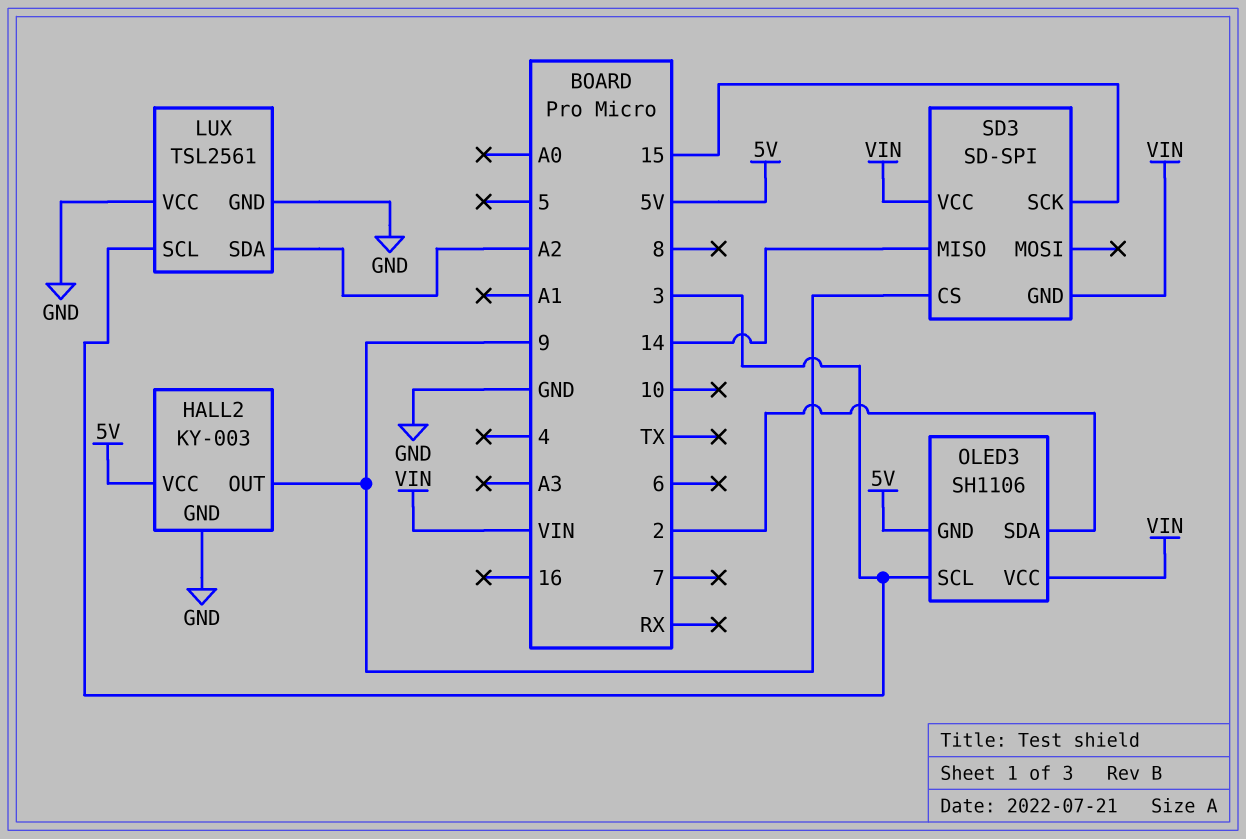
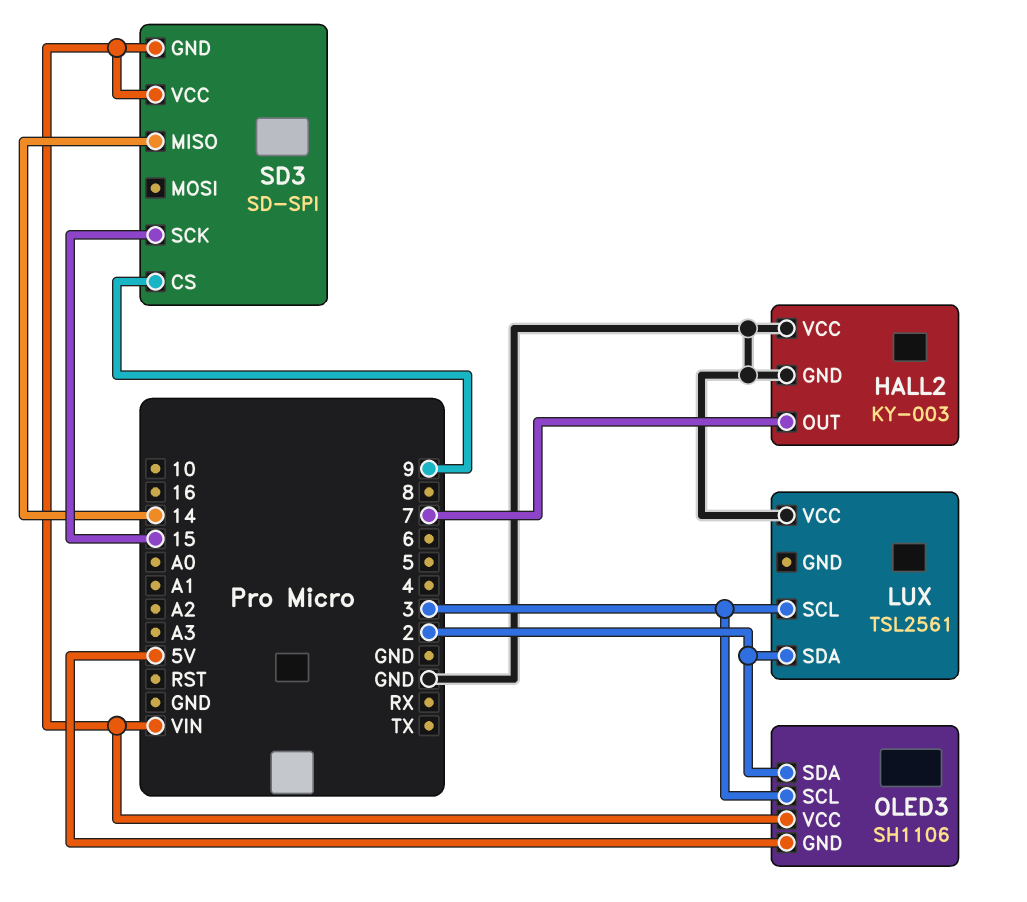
HALL2 pin OUT: 9 -> 7
HALL2 pin VCC: 5V -> GND
LUX pin GND: GND -> none
LUX pin SDA: A2 -> 2

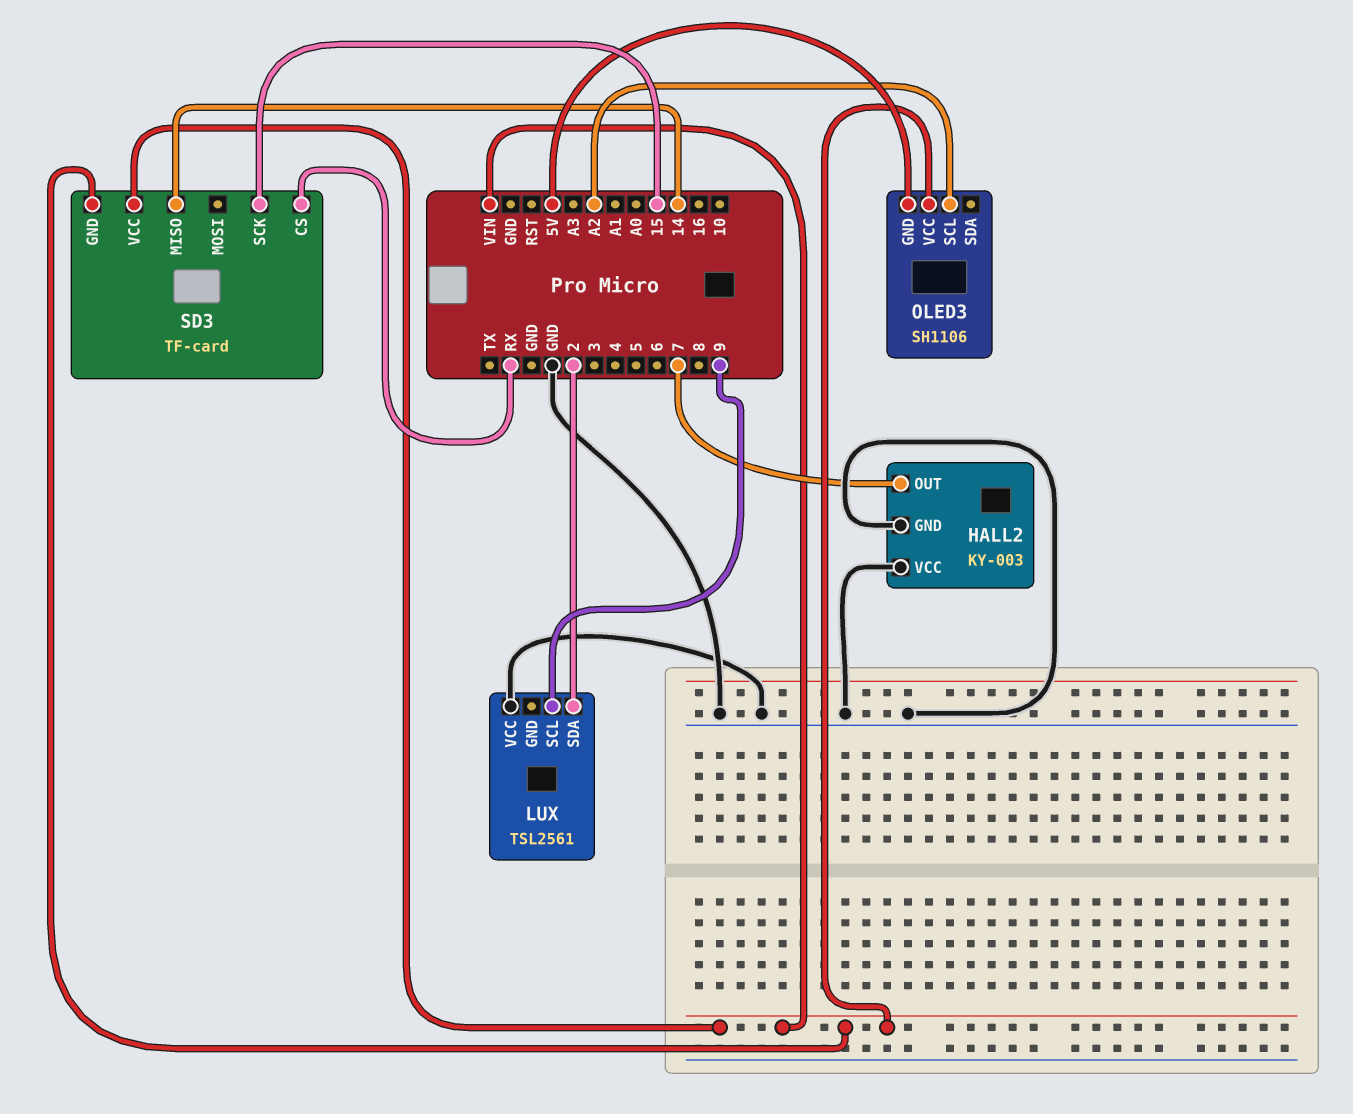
LUX pin SCL: 3 -> 9
OLED3 pin SCL: 3 -> A2
OLED3 pin SDA: 2 -> none
SD3: SD-SPI -> TF-card
SD3 pin CS: 9 -> RX

